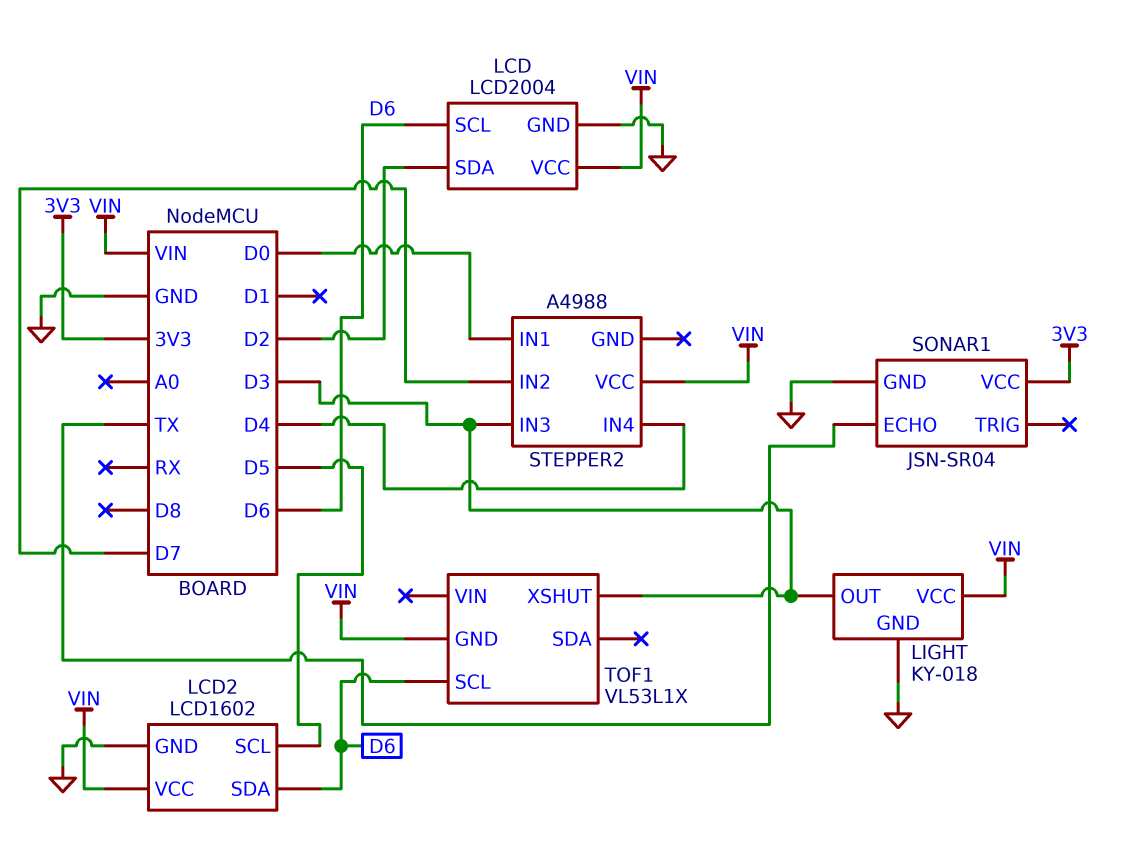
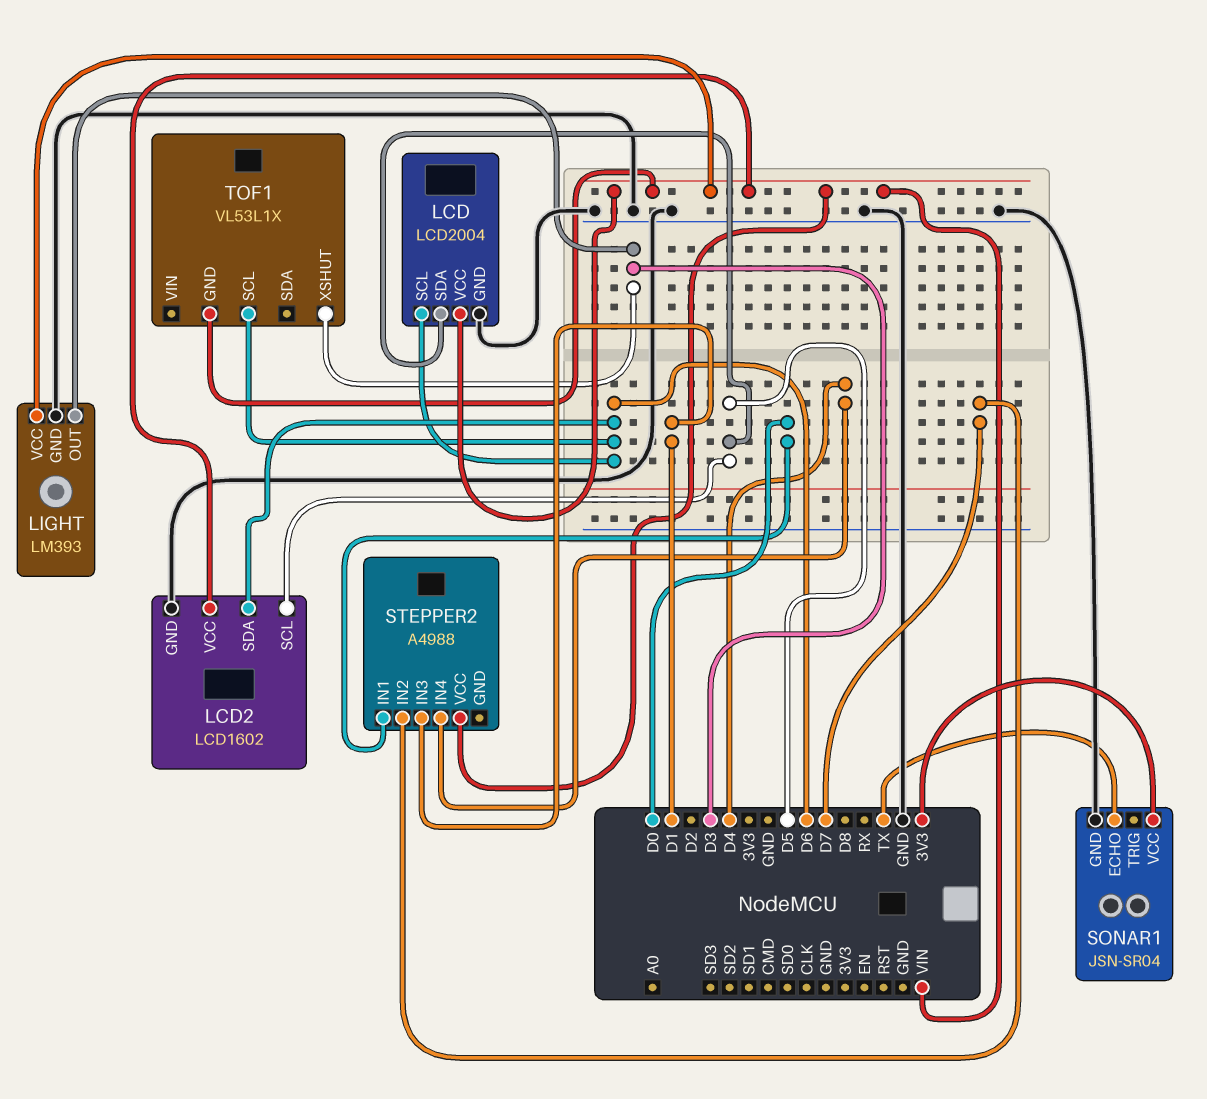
LCD pin SDA: D2 -> D5
LIGHT: KY-018 -> LM393
STEPPER2 pin IN3: D3 -> D1

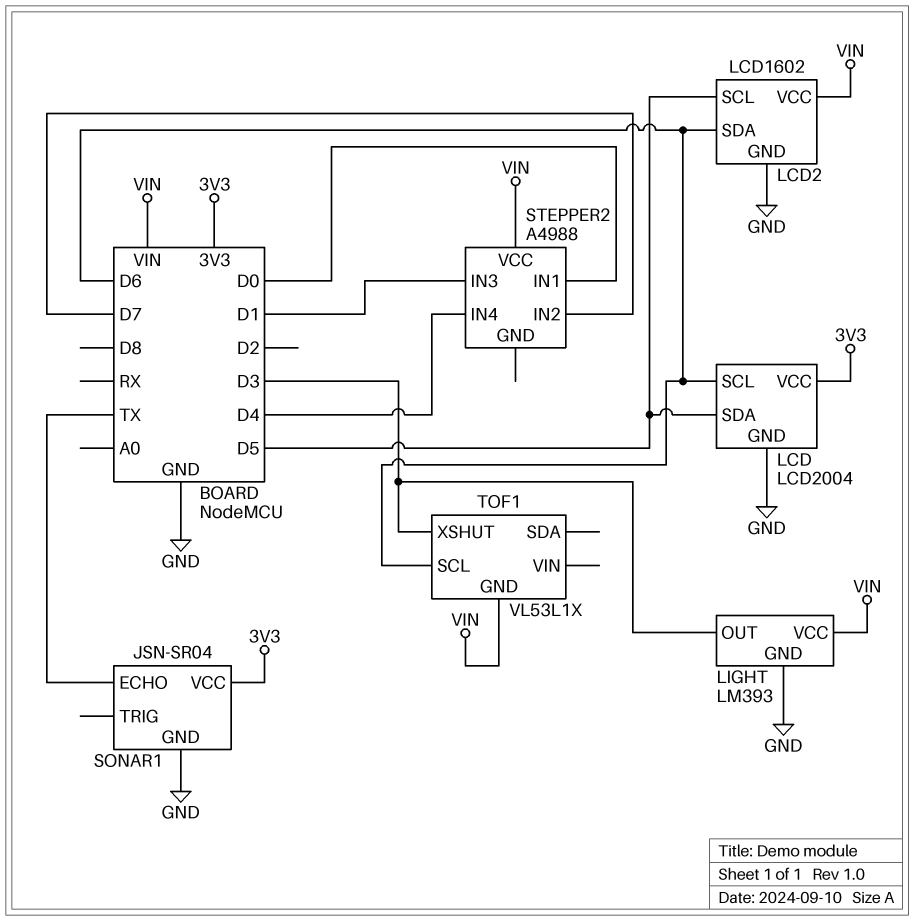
LCD pin VCC: VIN -> 3V3

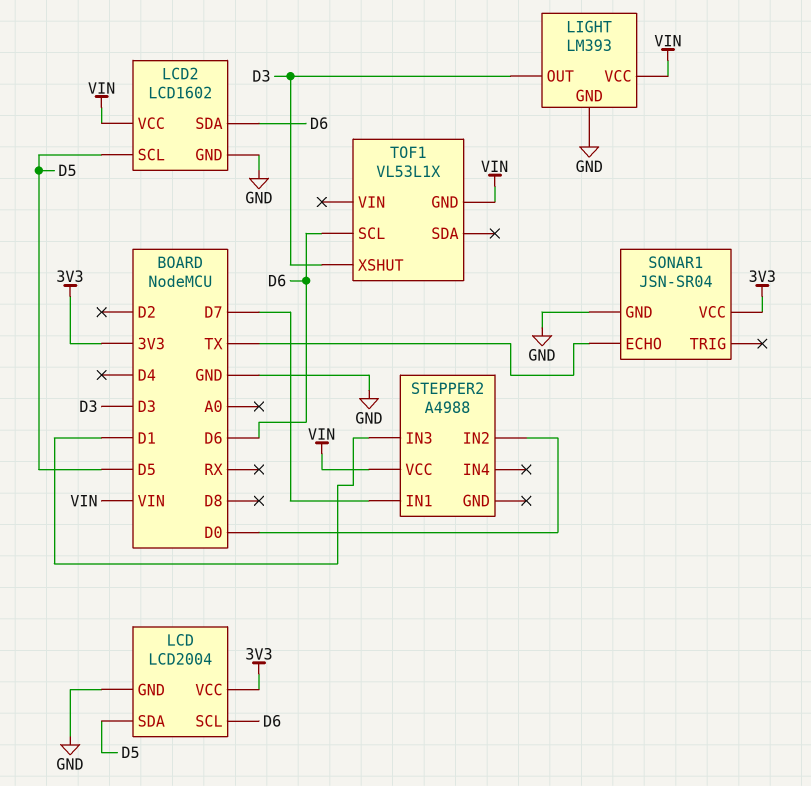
STEPPER2 pin IN1: D0 -> D7
STEPPER2 pin IN2: D7 -> D0
STEPPER2 pin IN4: D4 -> none

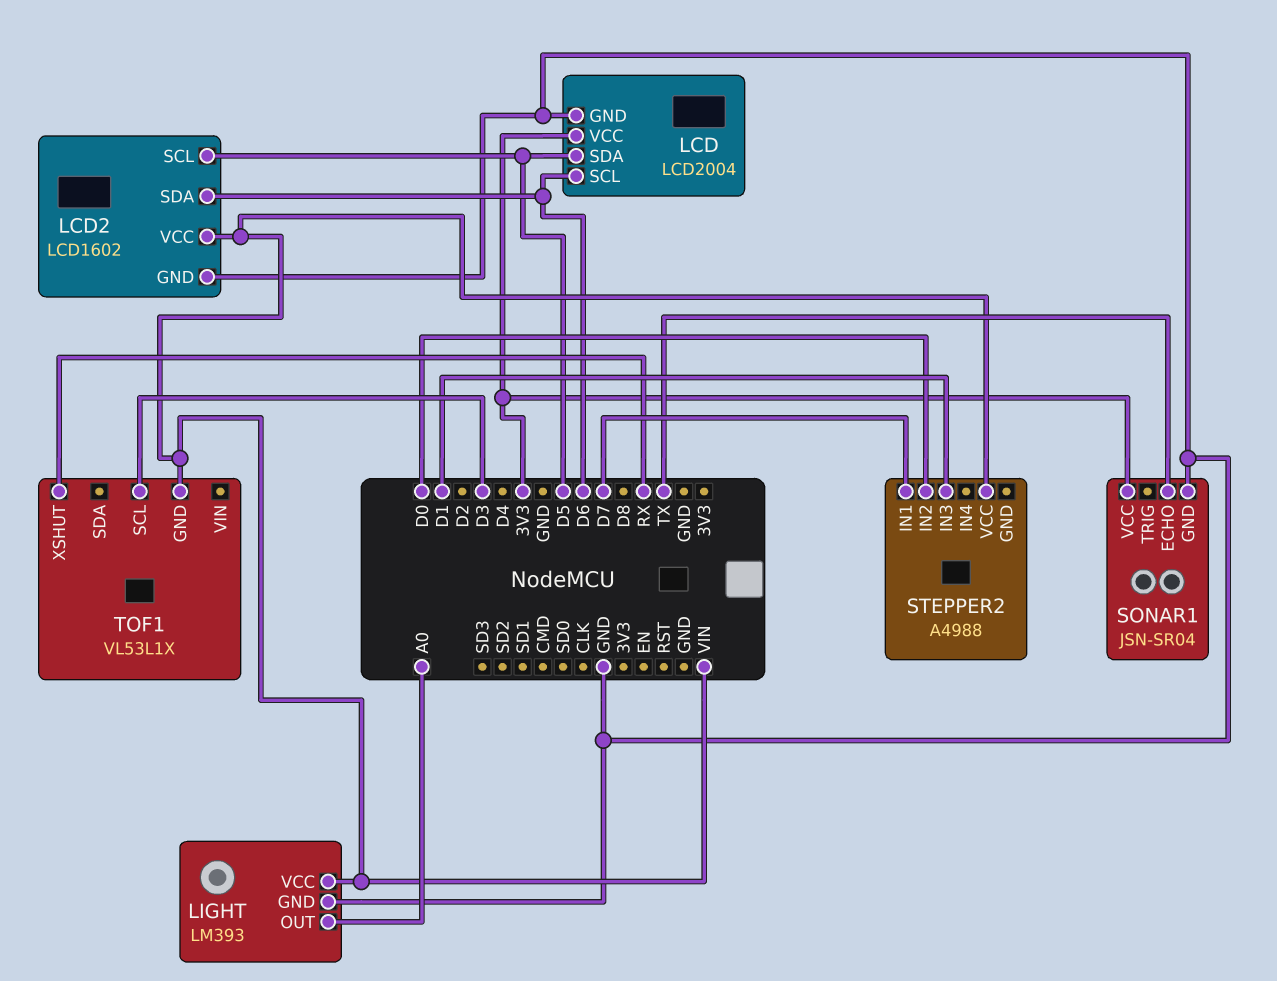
LIGHT pin OUT: D3 -> A0
TOF1 pin SCL: D6 -> D3
TOF1 pin XSHUT: D3 -> RX

